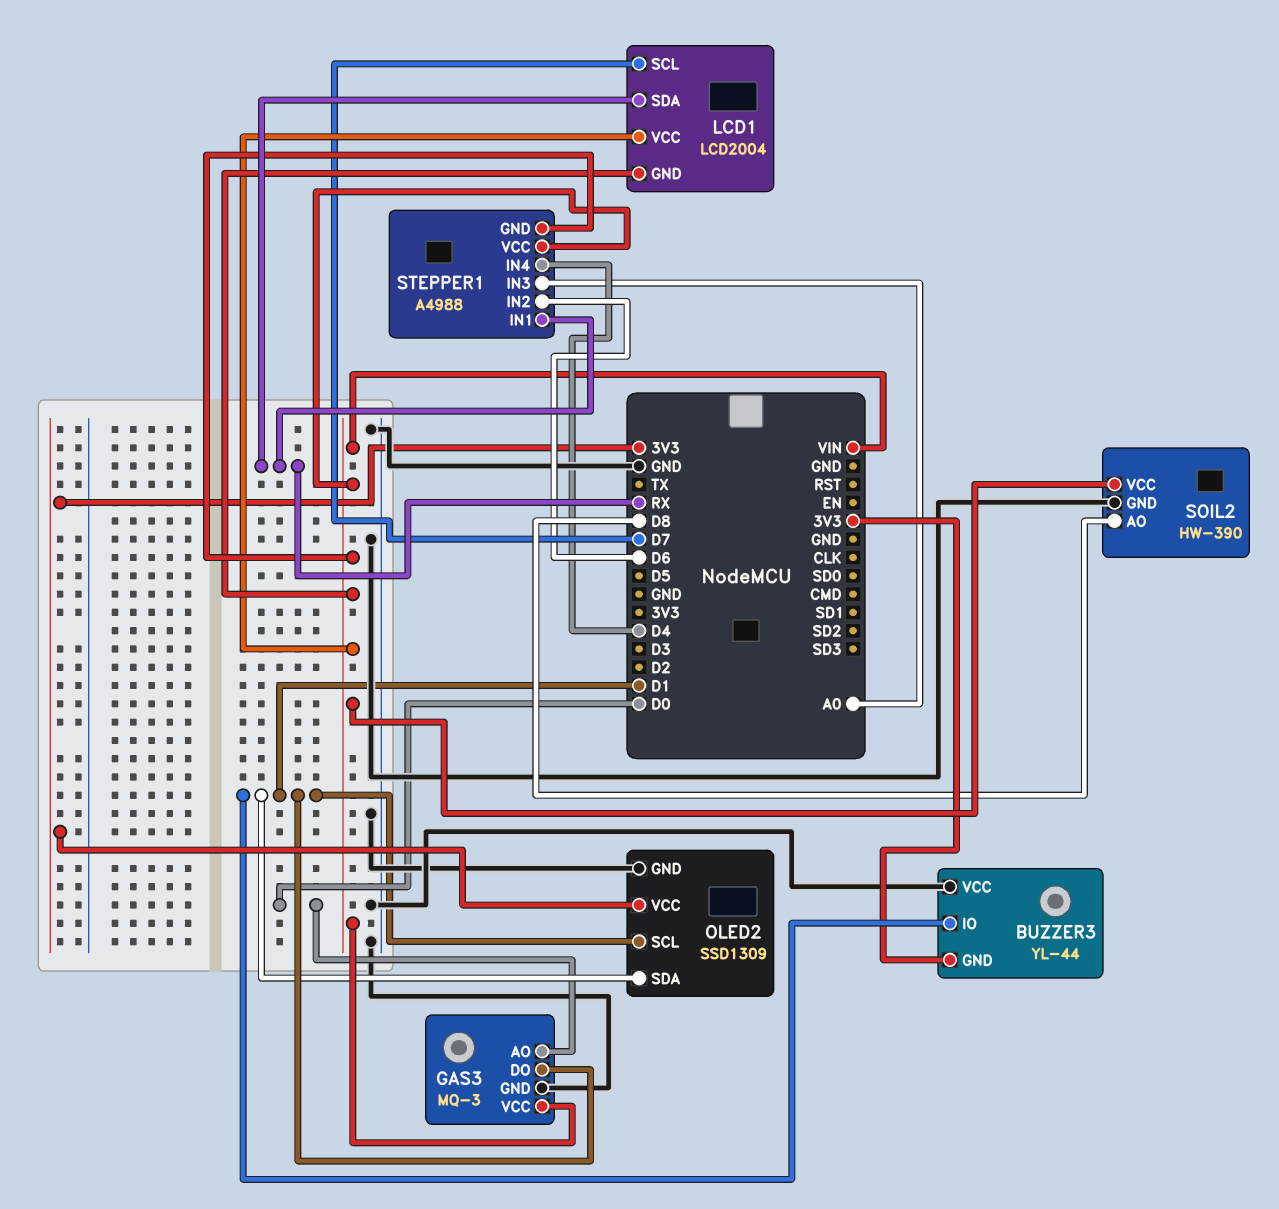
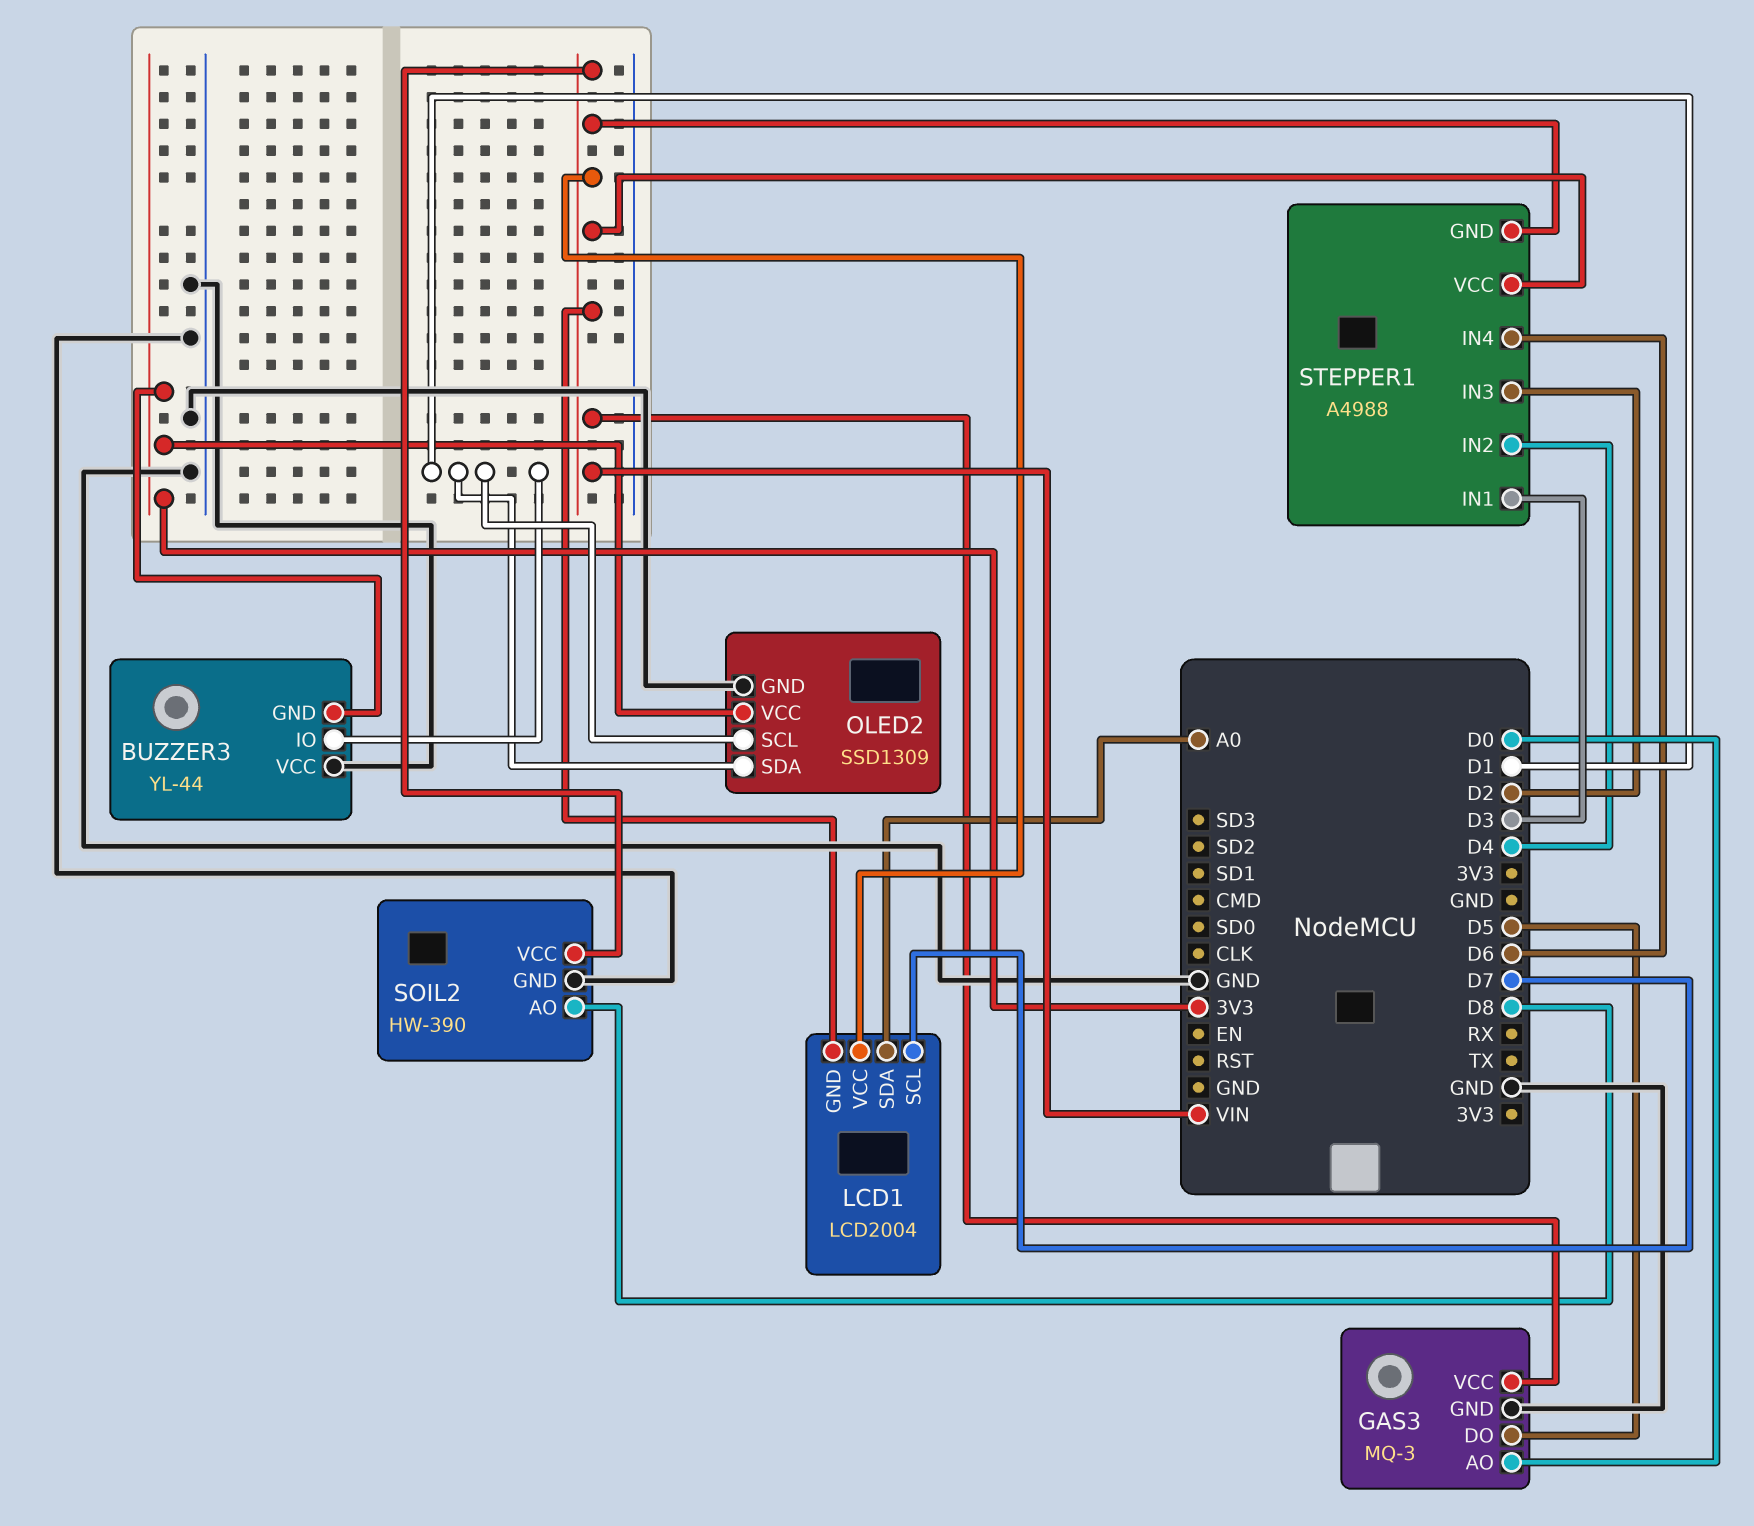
GAS3 pin DO: D1 -> D5
LCD1 pin SDA: RX -> A0
STEPPER1 pin IN1: RX -> D3
STEPPER1 pin IN2: D6 -> D4
STEPPER1 pin IN3: A0 -> D2
STEPPER1 pin IN4: D4 -> D6

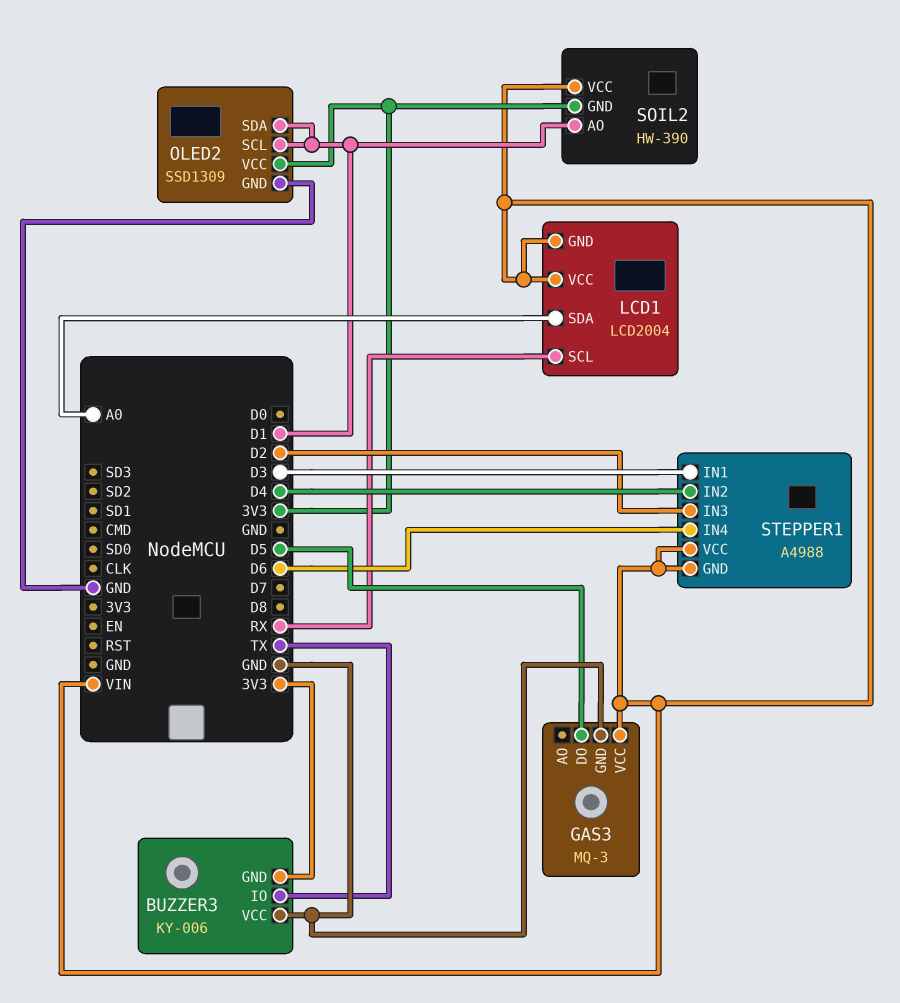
BUZZER3: YL-44 -> KY-006
BUZZER3 pin IO: D1 -> TX
GAS3 pin AO: D0 -> none
LCD1 pin SCL: D7 -> RX
SOIL2 pin AO: D8 -> D1
SOIL2 pin GND: GND -> 3V3

